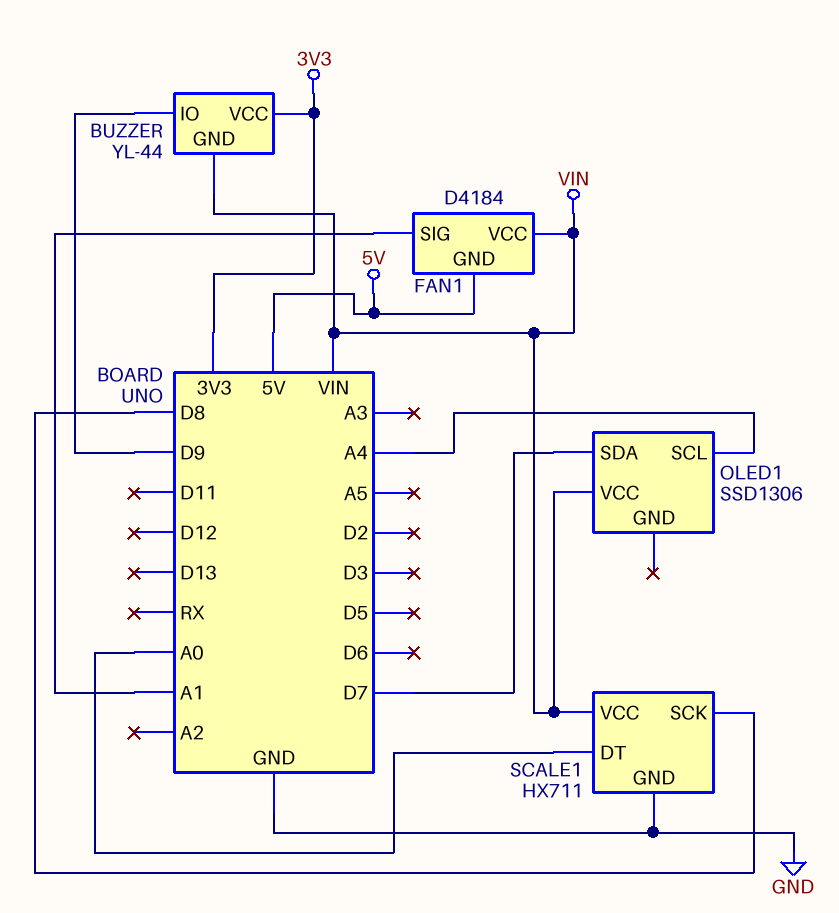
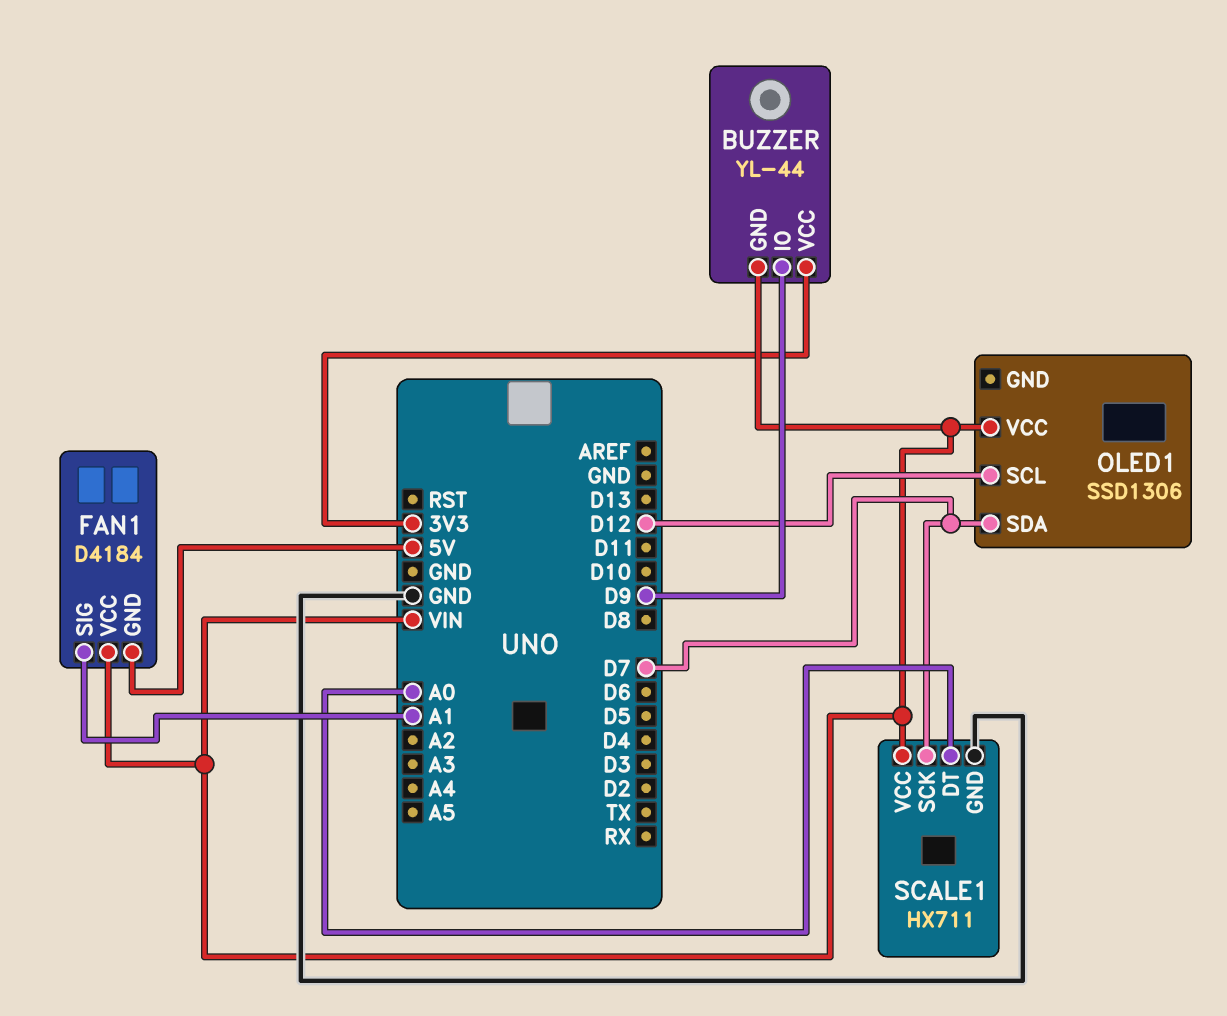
OLED1 pin SCL: A4 -> D12
SCALE1 pin SCK: D8 -> D7

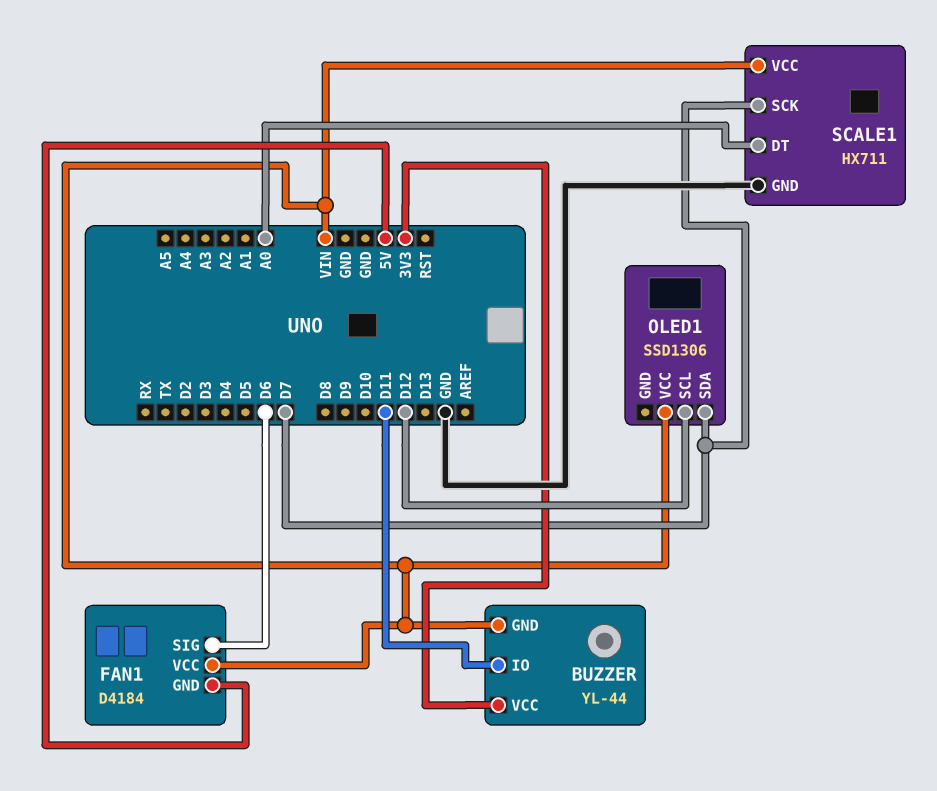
BUZZER pin IO: D9 -> D11
FAN1 pin SIG: A1 -> D6

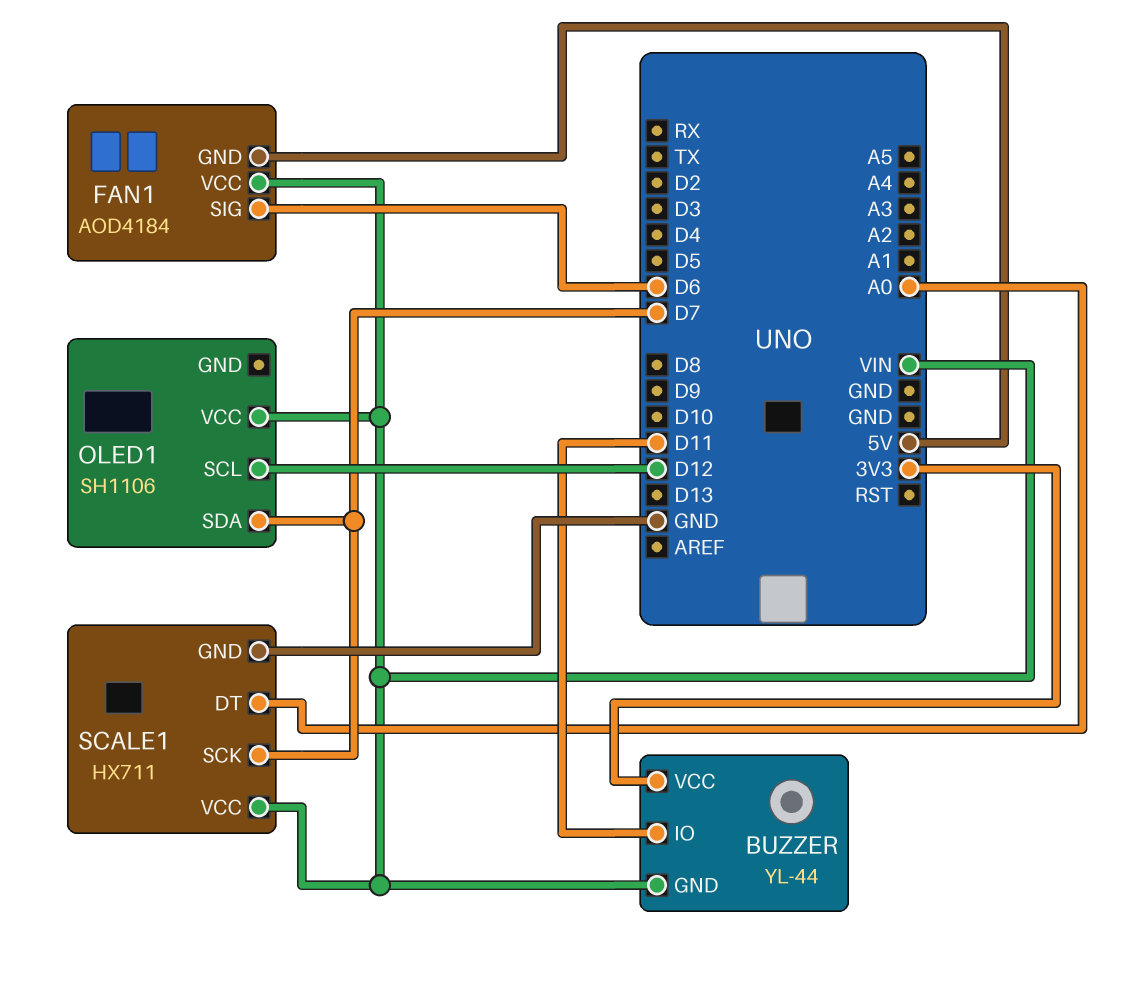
FAN1: D4184 -> AOD4184
OLED1: SSD1306 -> SH1106

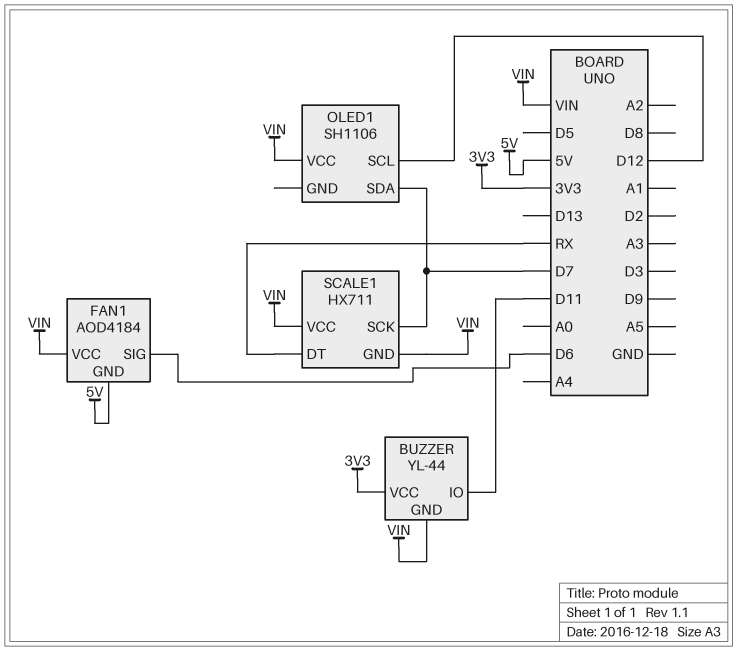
SCALE1 pin DT: A0 -> RX
SCALE1 pin GND: GND -> VIN

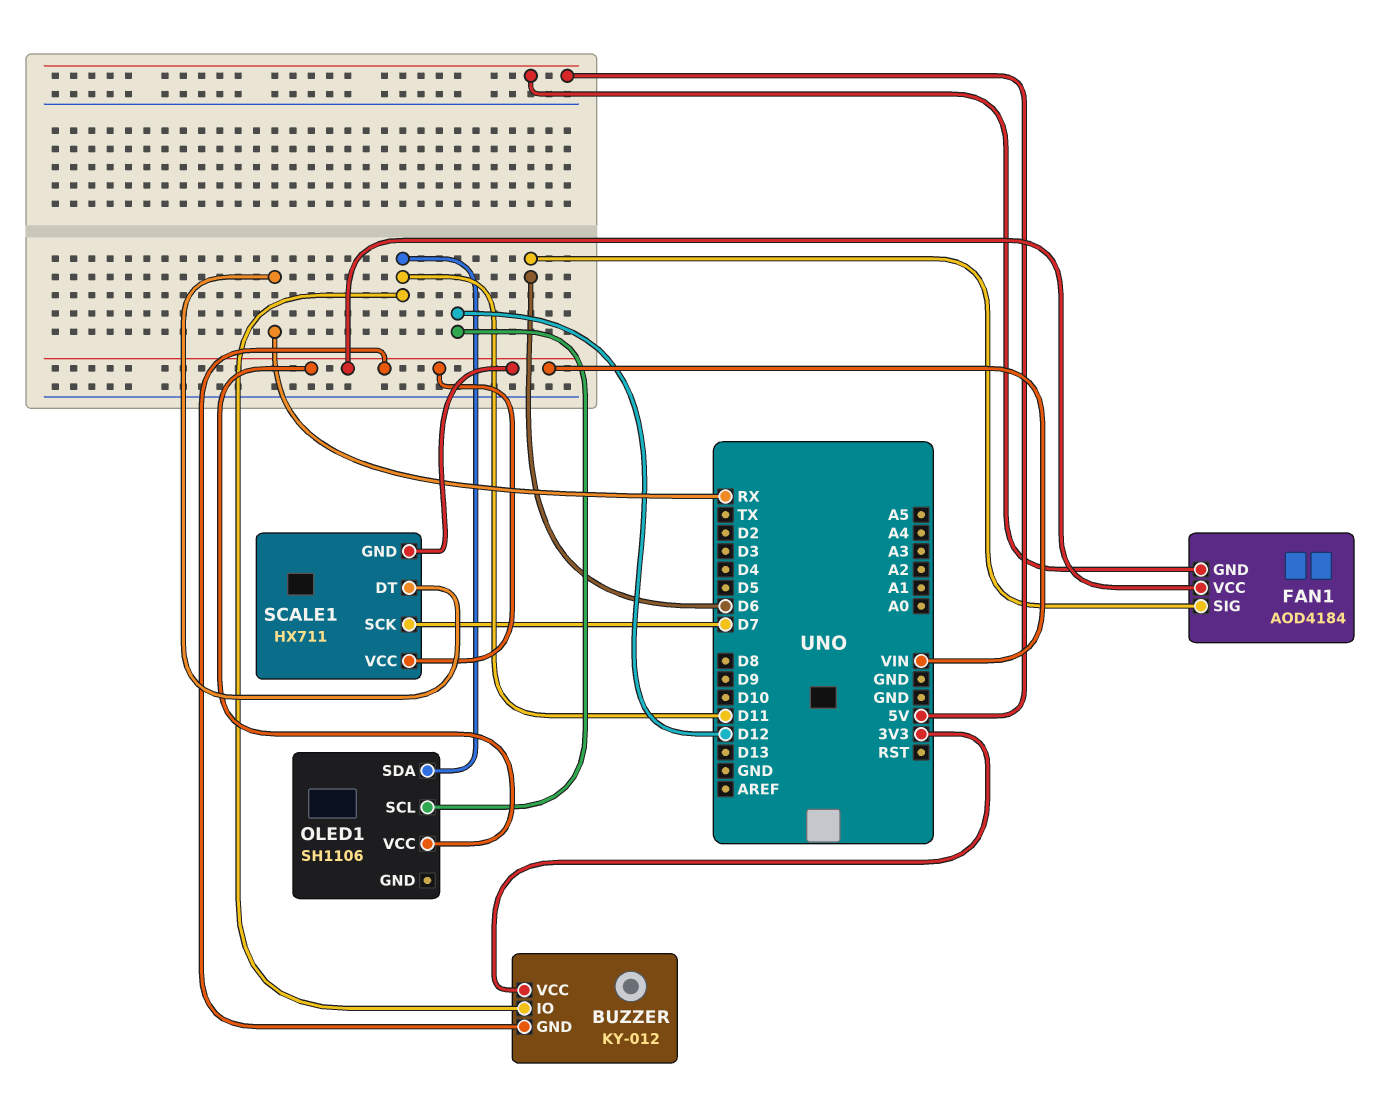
BUZZER: YL-44 -> KY-012
OLED1 pin SDA: D7 -> D11

